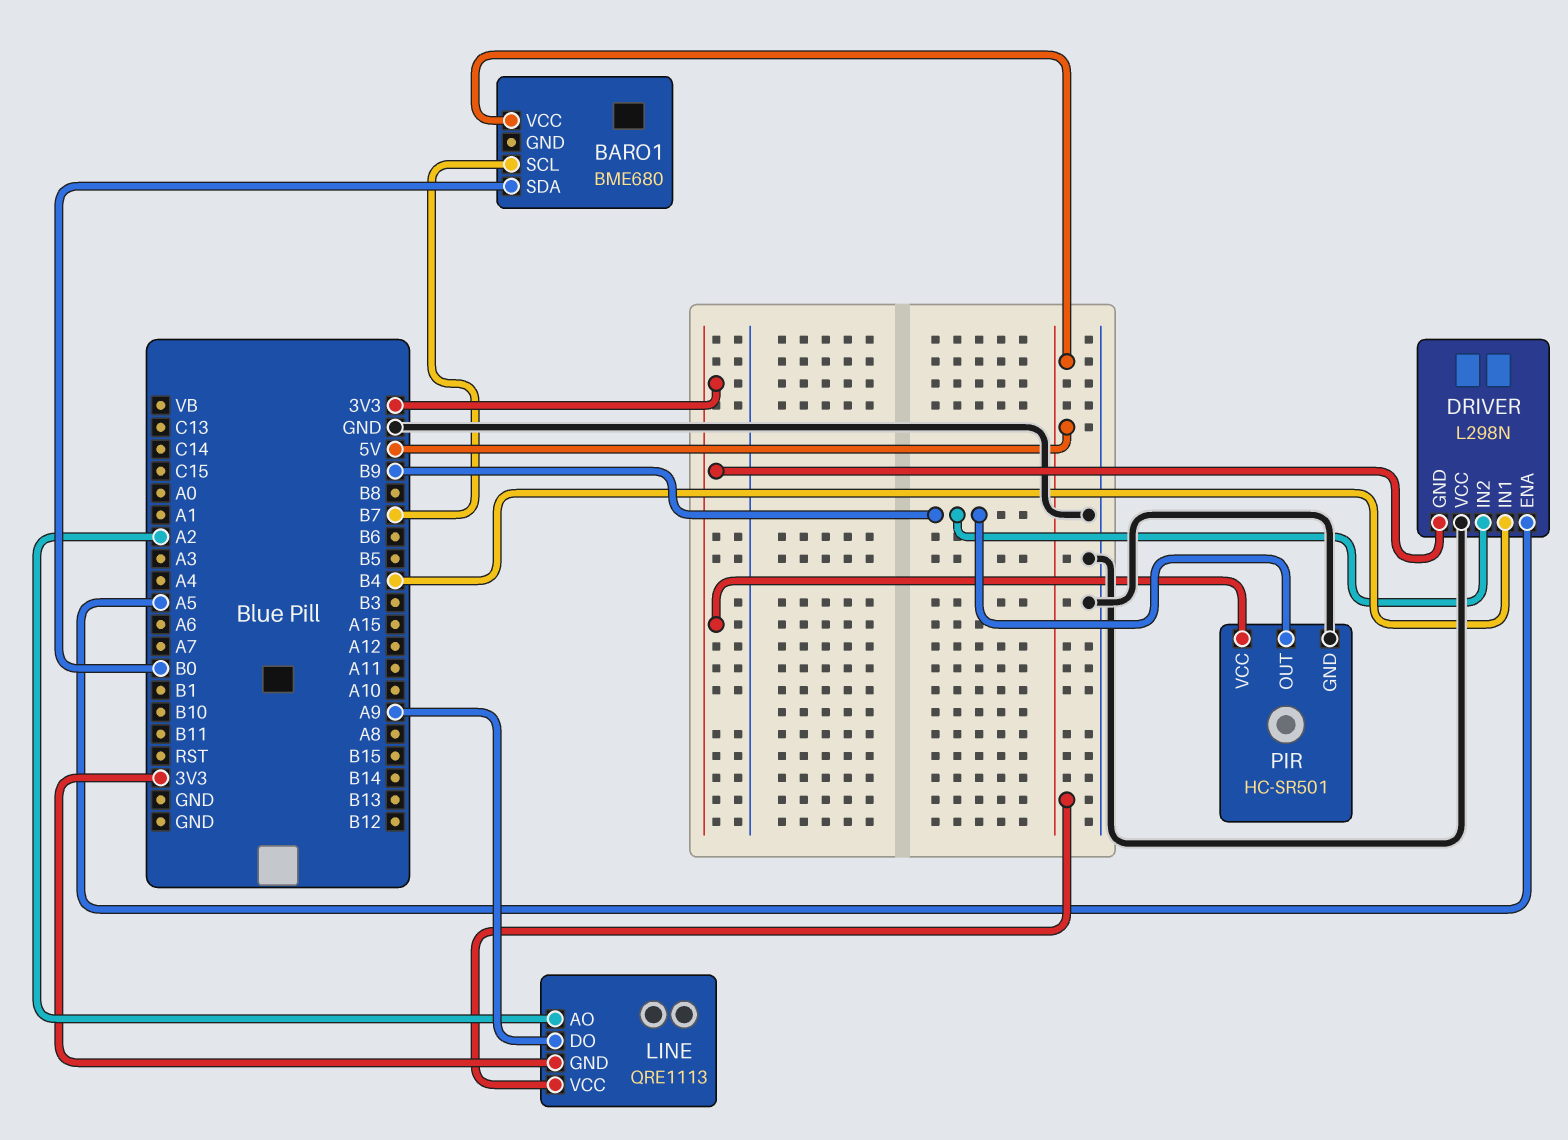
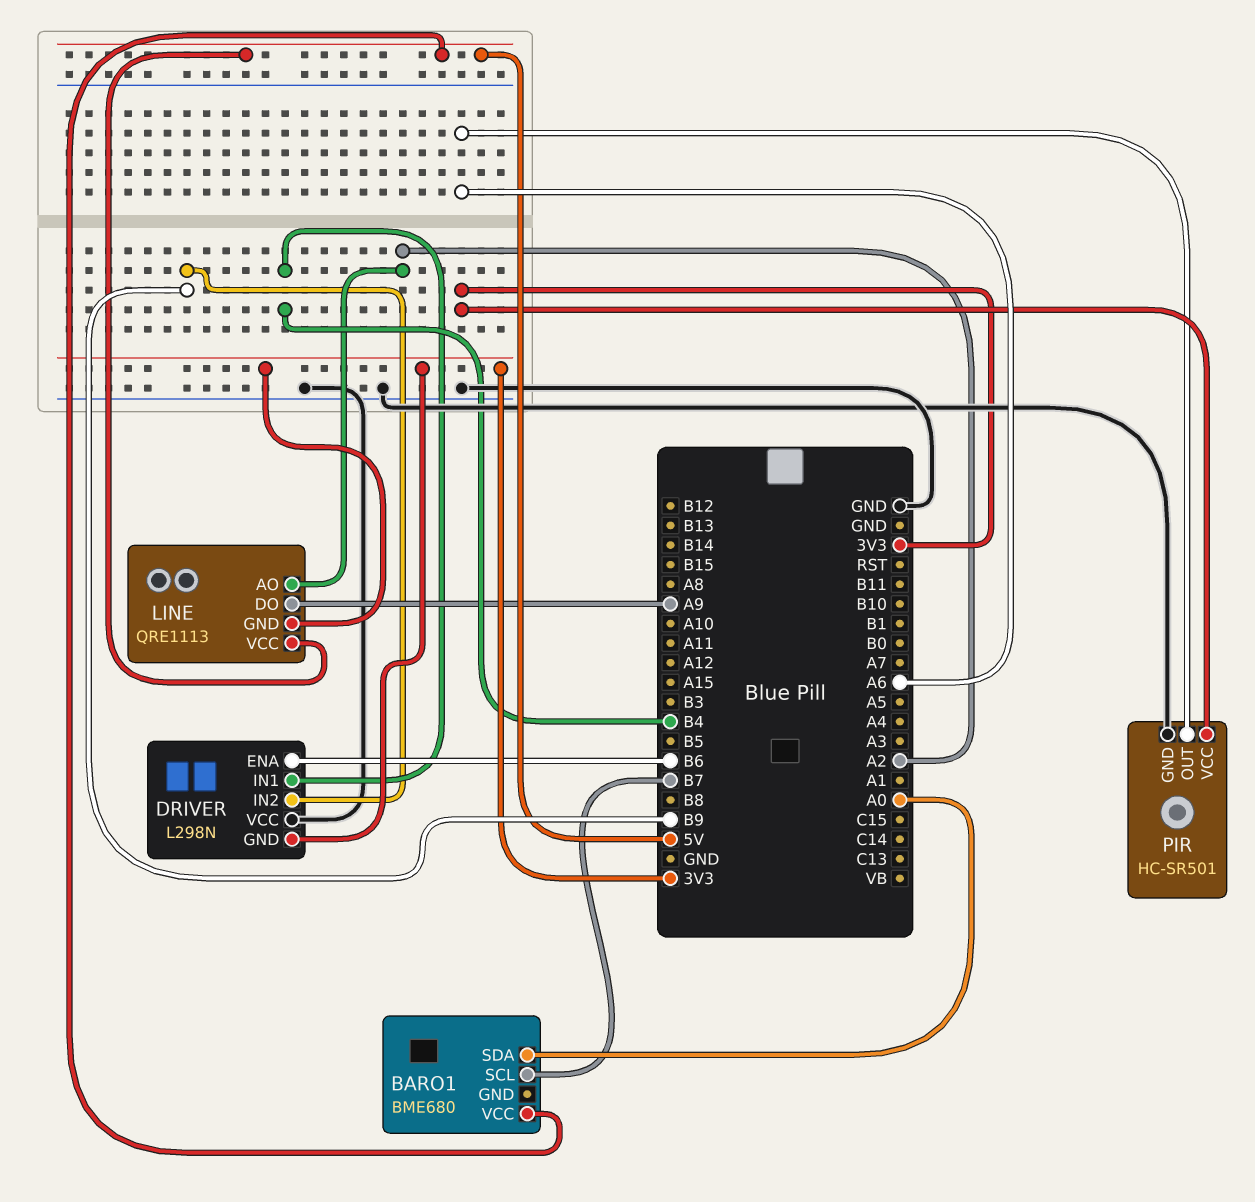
BARO1 pin SDA: B0 -> A0
DRIVER pin ENA: A5 -> B6
PIR pin OUT: B9 -> A6

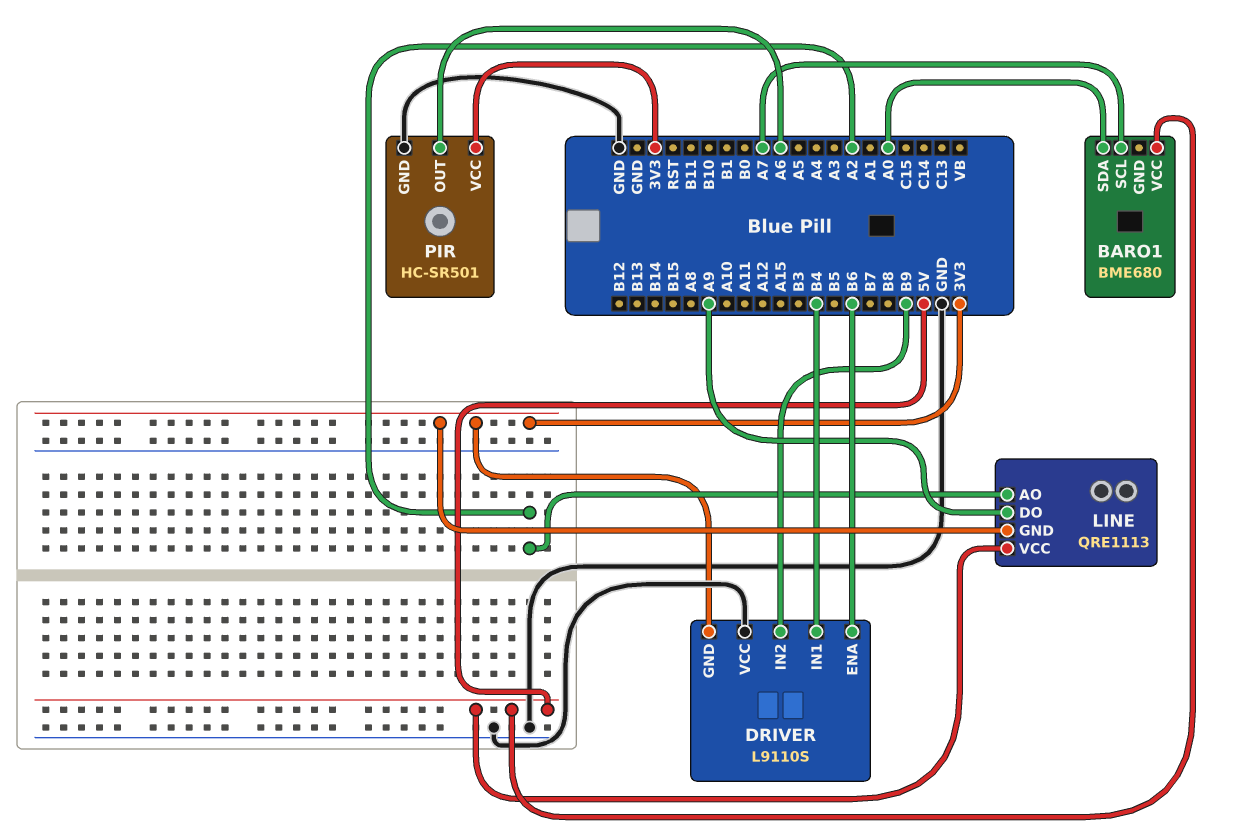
BARO1 pin SCL: B7 -> A7
DRIVER: L298N -> L9110S

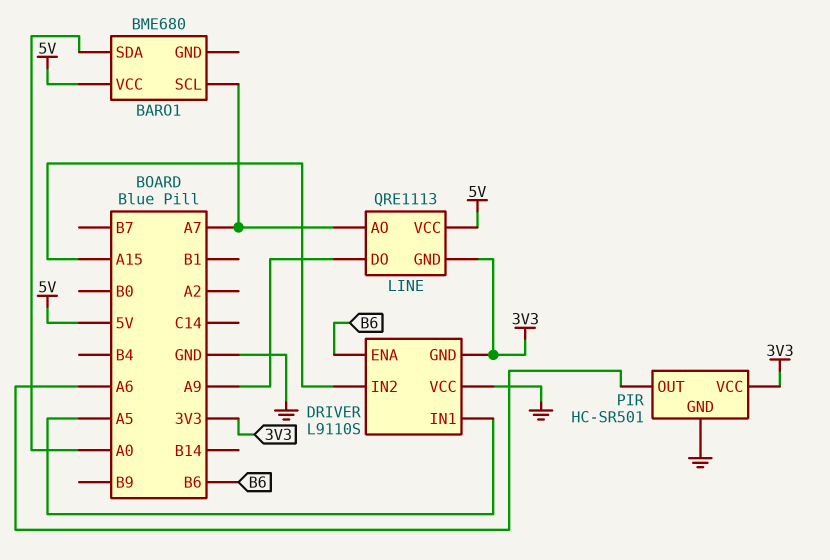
DRIVER pin IN1: B4 -> A5
DRIVER pin IN2: B9 -> A15
LINE pin AO: A2 -> A7

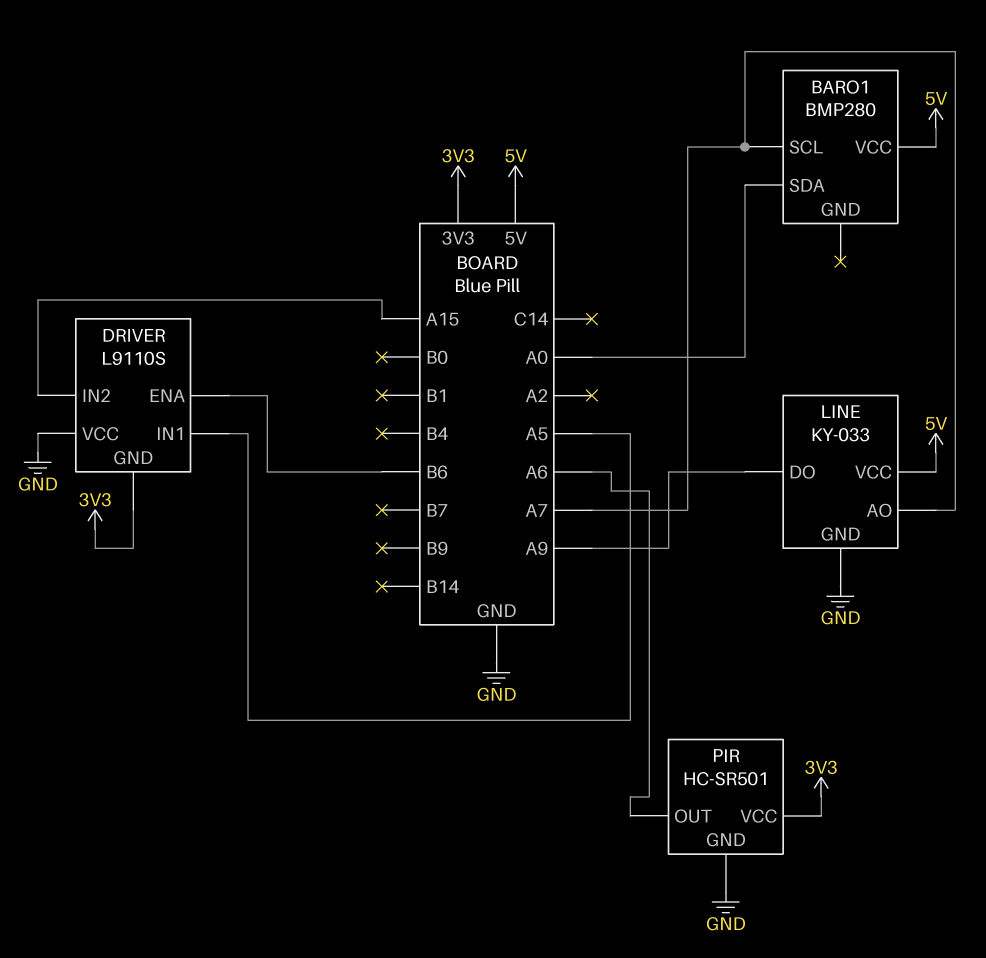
BARO1: BME680 -> BMP280
LINE: QRE1113 -> KY-033
LINE pin GND: 3V3 -> GND

